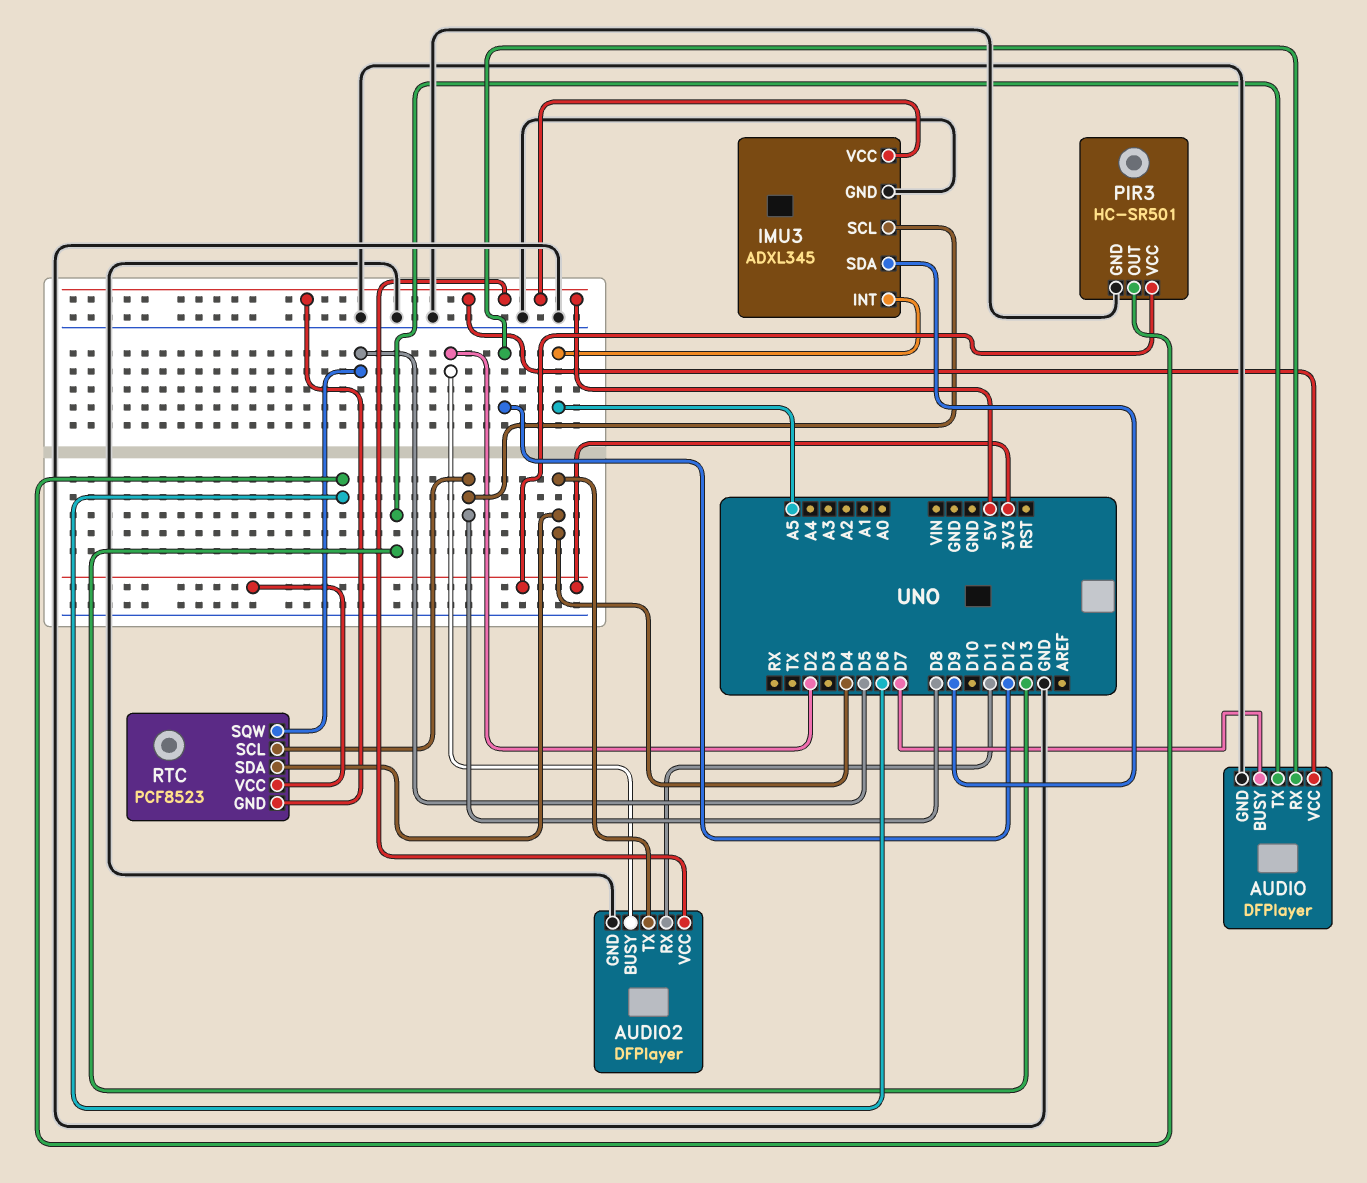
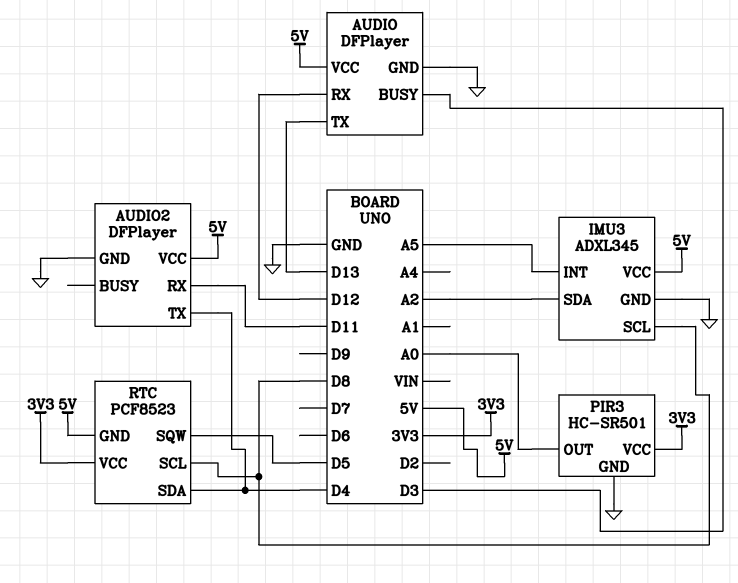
AUDIO pin BUSY: D7 -> D3
AUDIO2 pin BUSY: D2 -> none
IMU3 pin SDA: D9 -> A2
PIR3 pin OUT: D6 -> A0

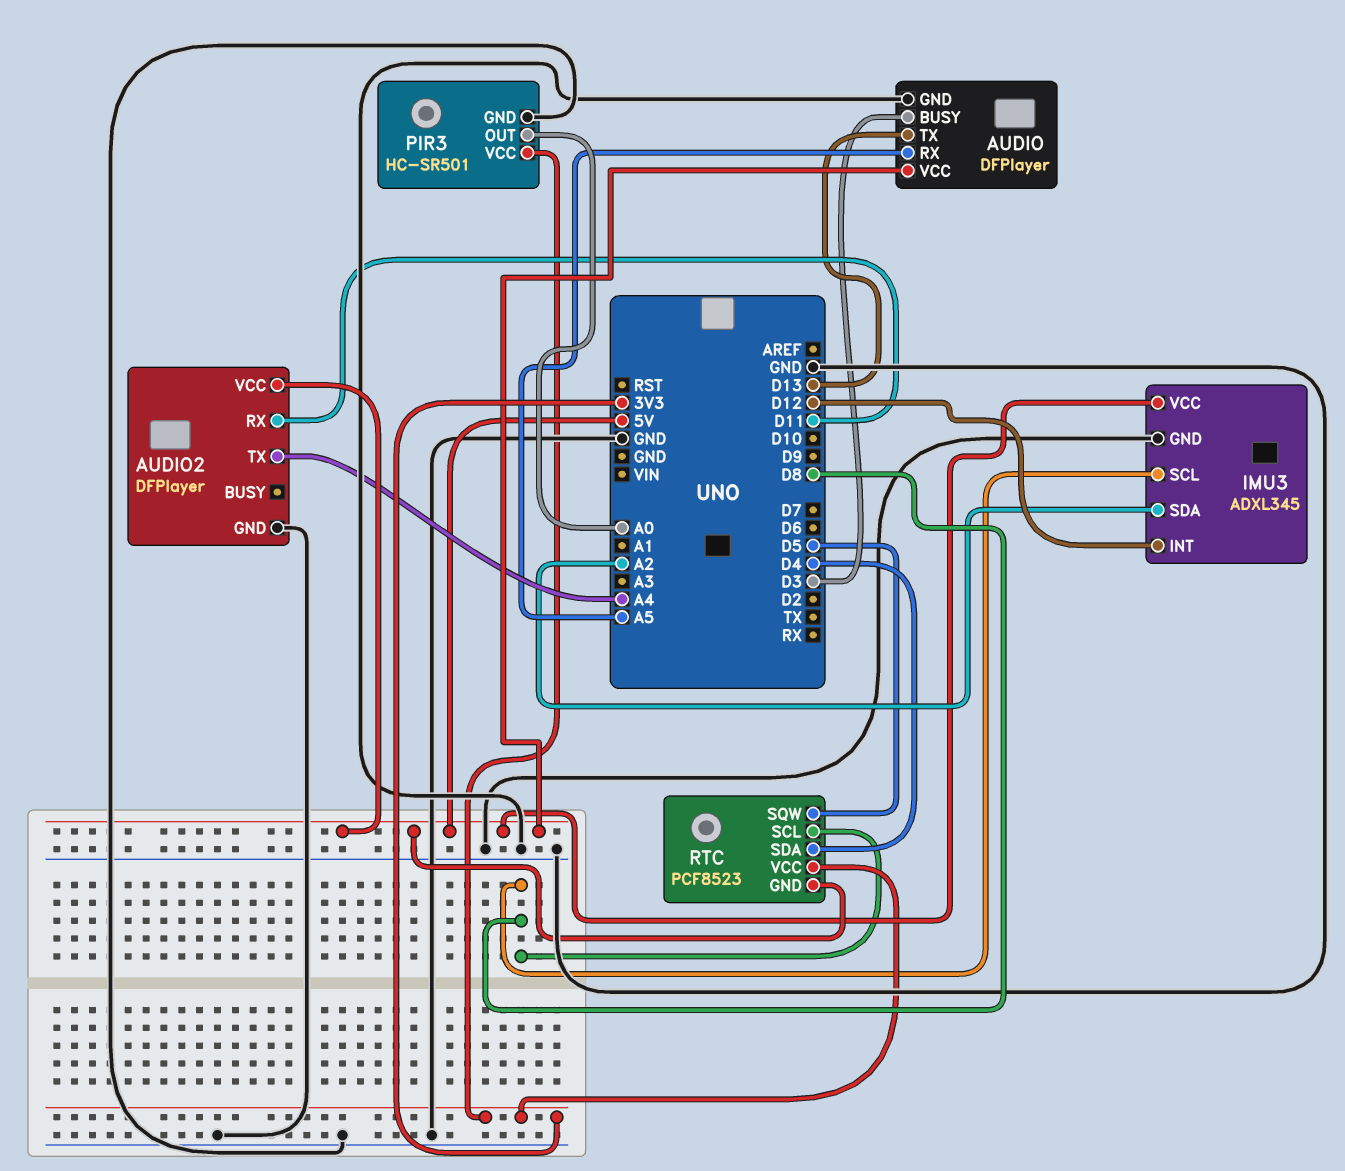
AUDIO pin RX: D12 -> A5
AUDIO2 pin TX: D4 -> A4
IMU3 pin INT: A5 -> D12

